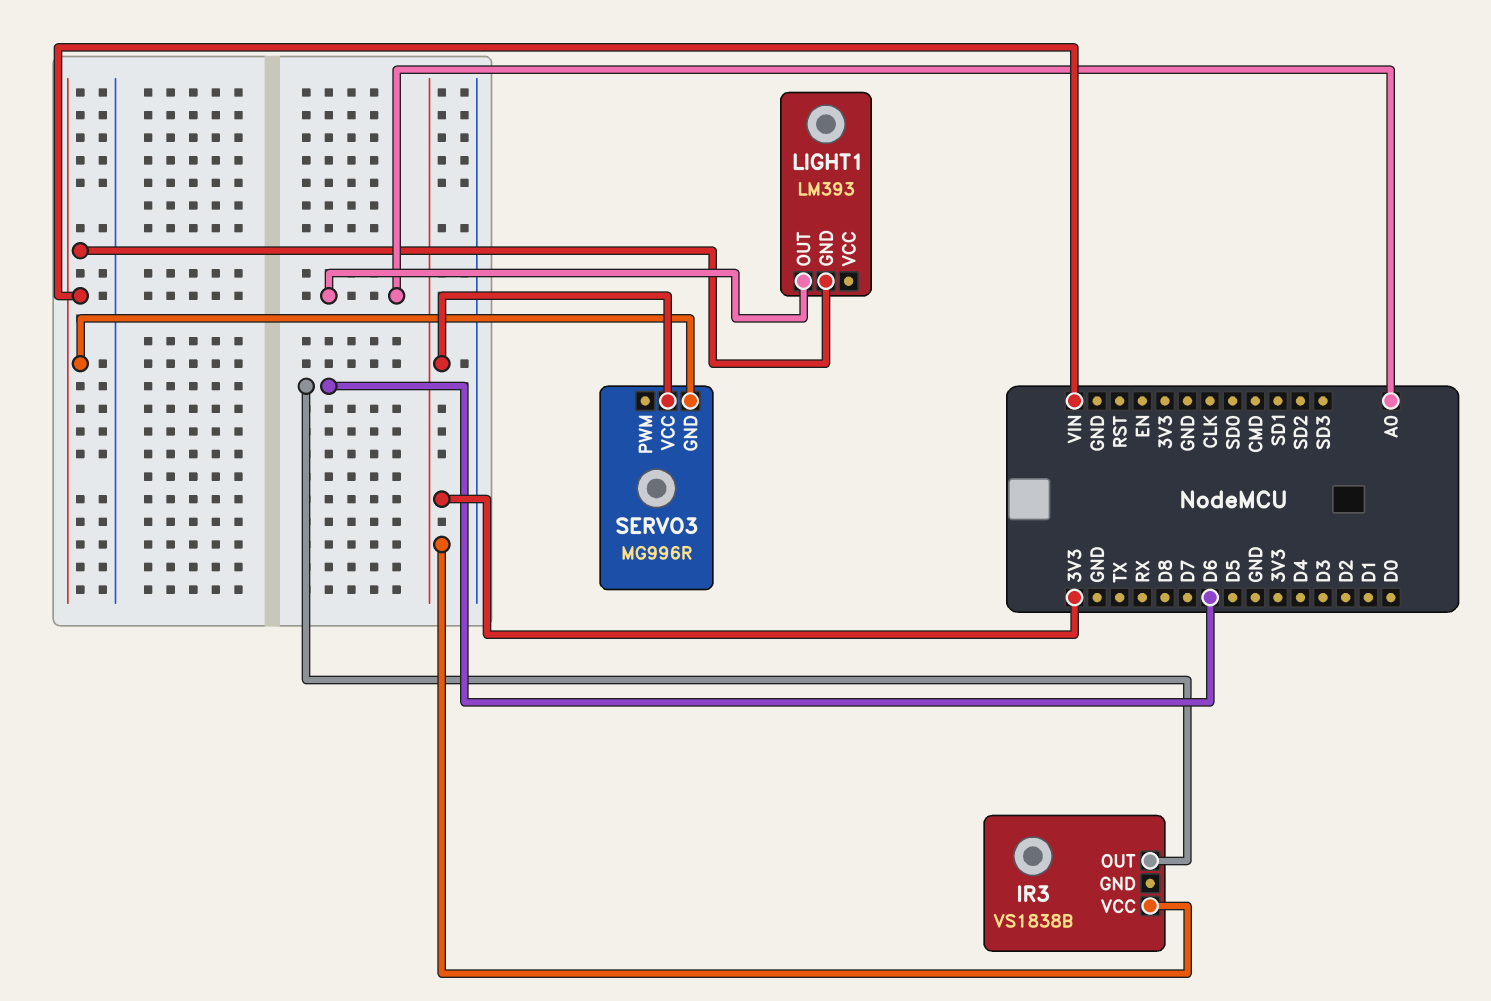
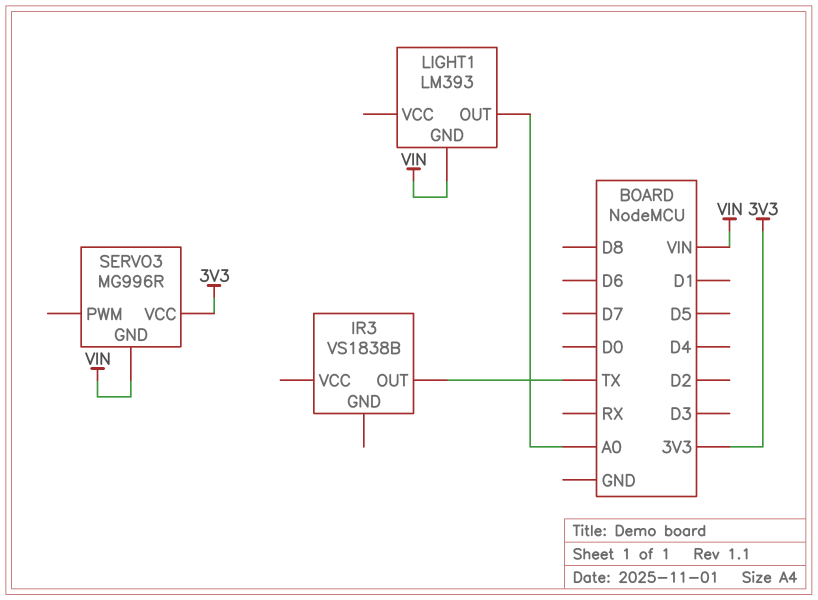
IR3 pin OUT: D6 -> TX
IR3 pin VCC: 3V3 -> none

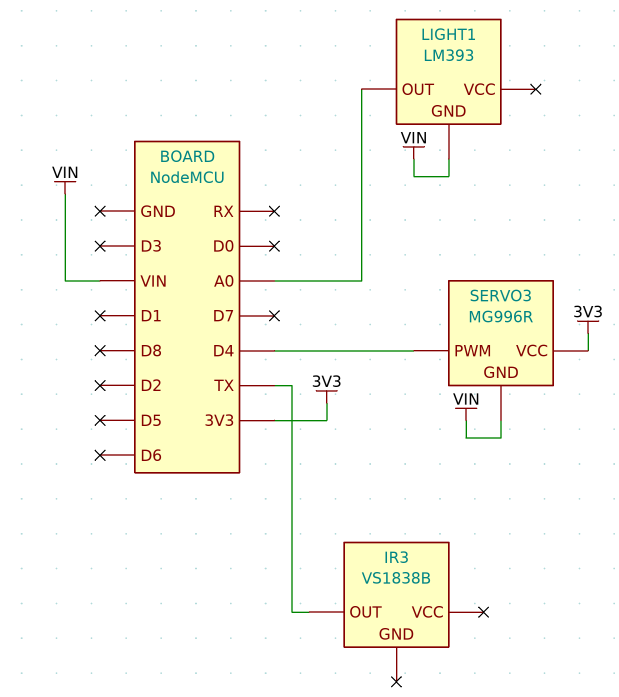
SERVO3 pin PWM: none -> D4

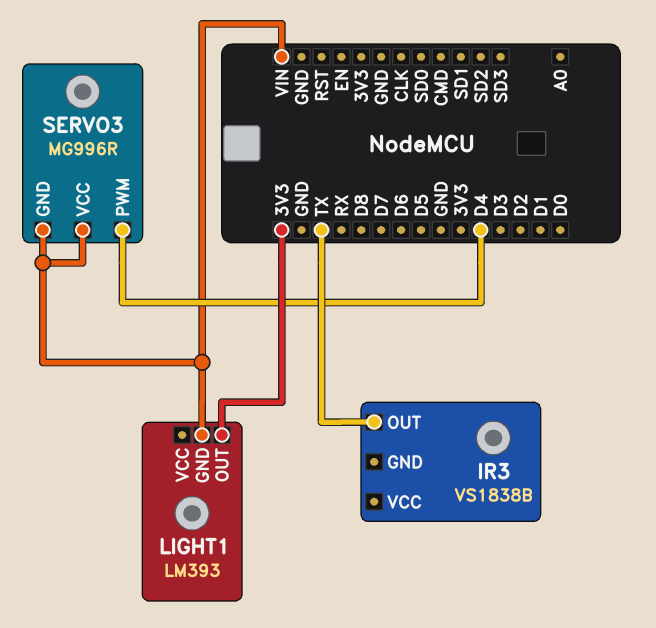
LIGHT1 pin OUT: A0 -> 3V3
SERVO3 pin VCC: 3V3 -> VIN

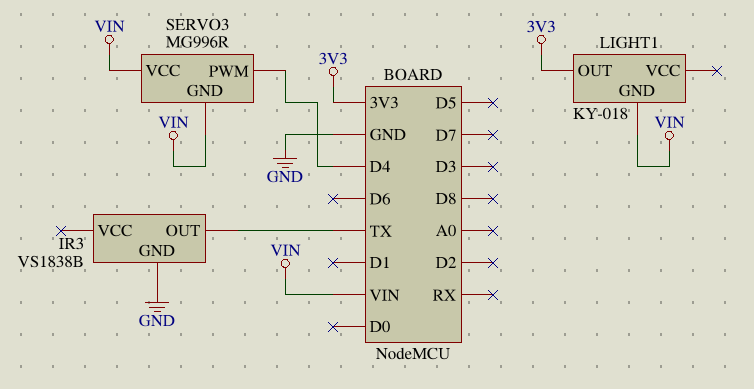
IR3 pin GND: none -> GND
LIGHT1: LM393 -> KY-018

